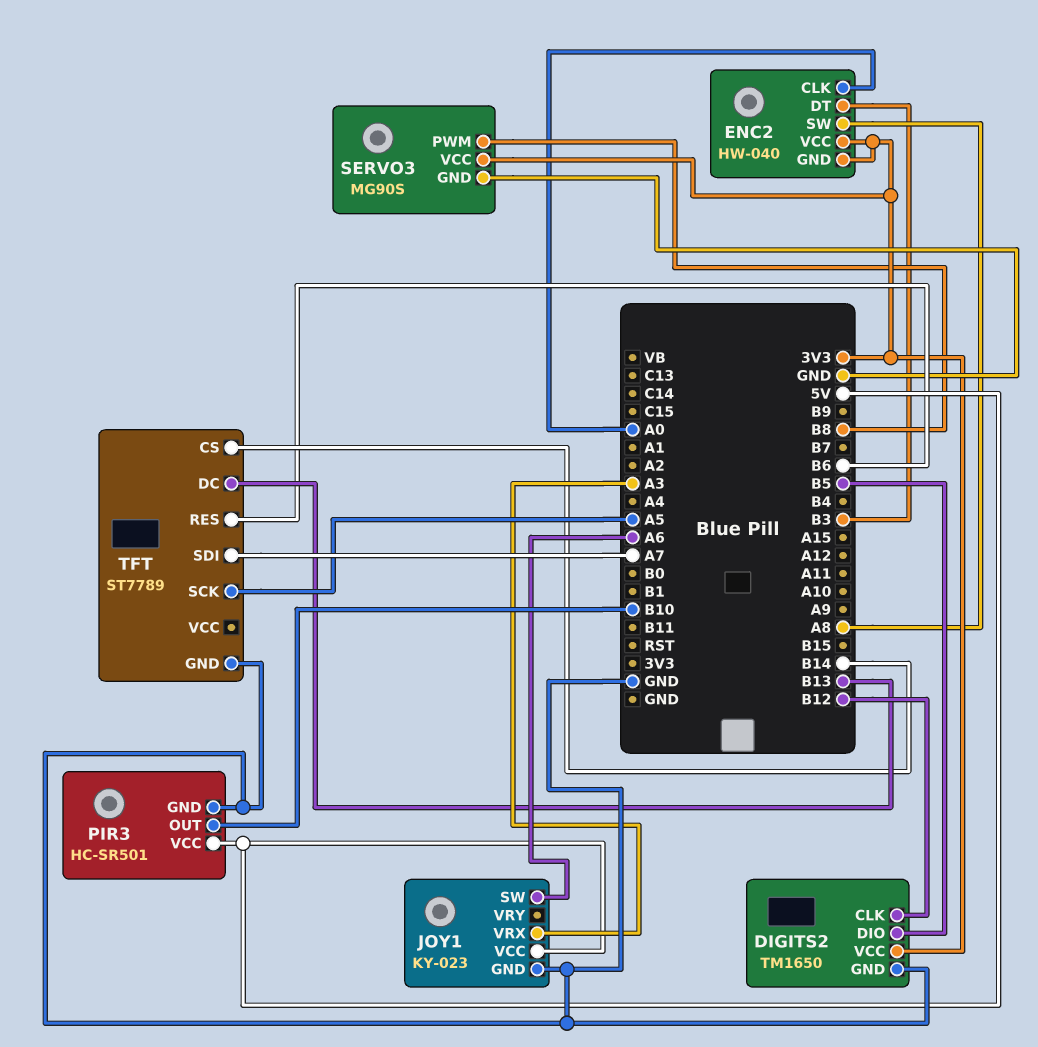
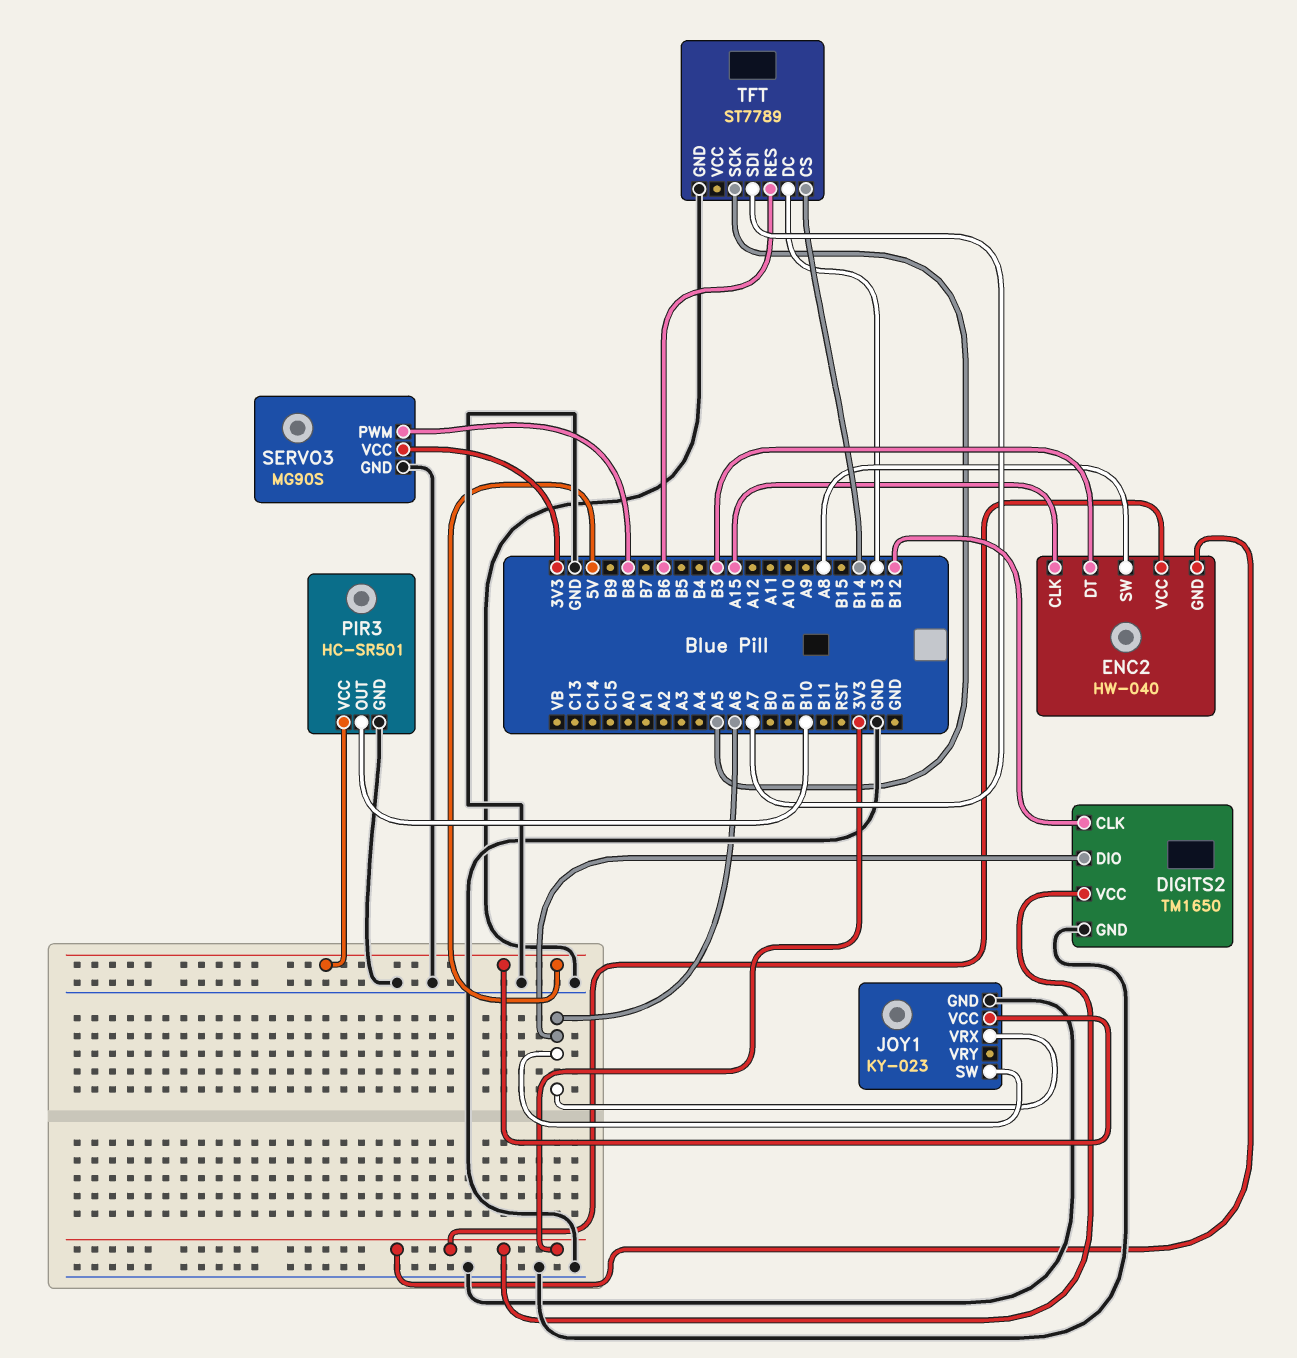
DIGITS2 pin DIO: B5 -> A6
ENC2 pin CLK: A0 -> A15
JOY1 pin VRX: A3 -> A6

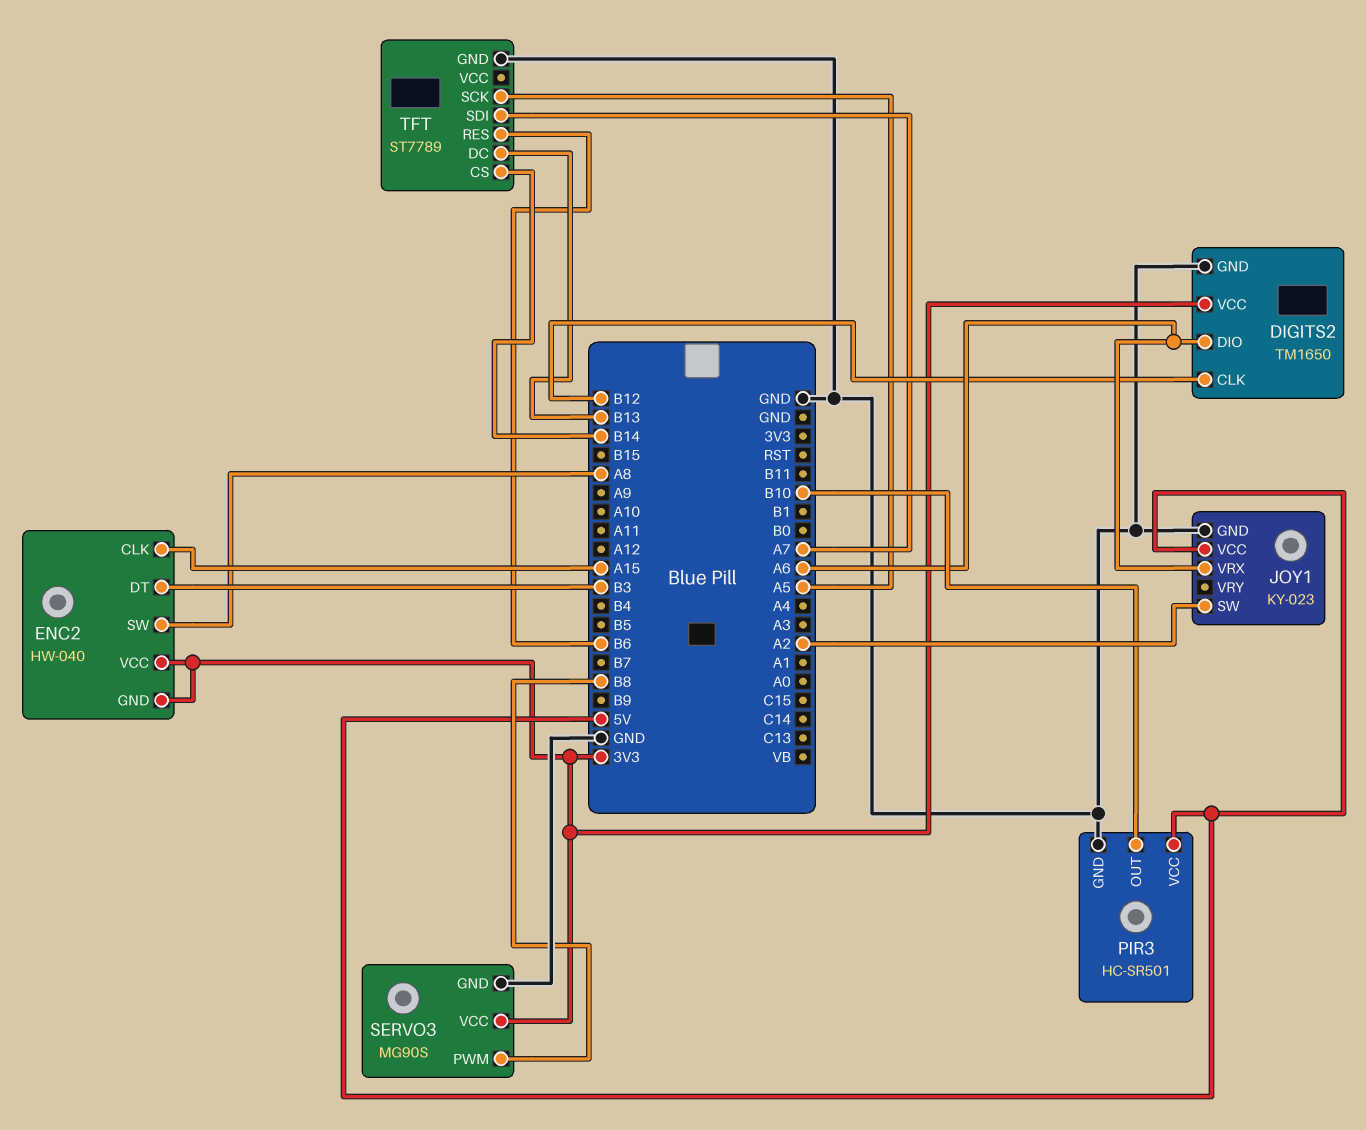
JOY1 pin SW: A6 -> A2

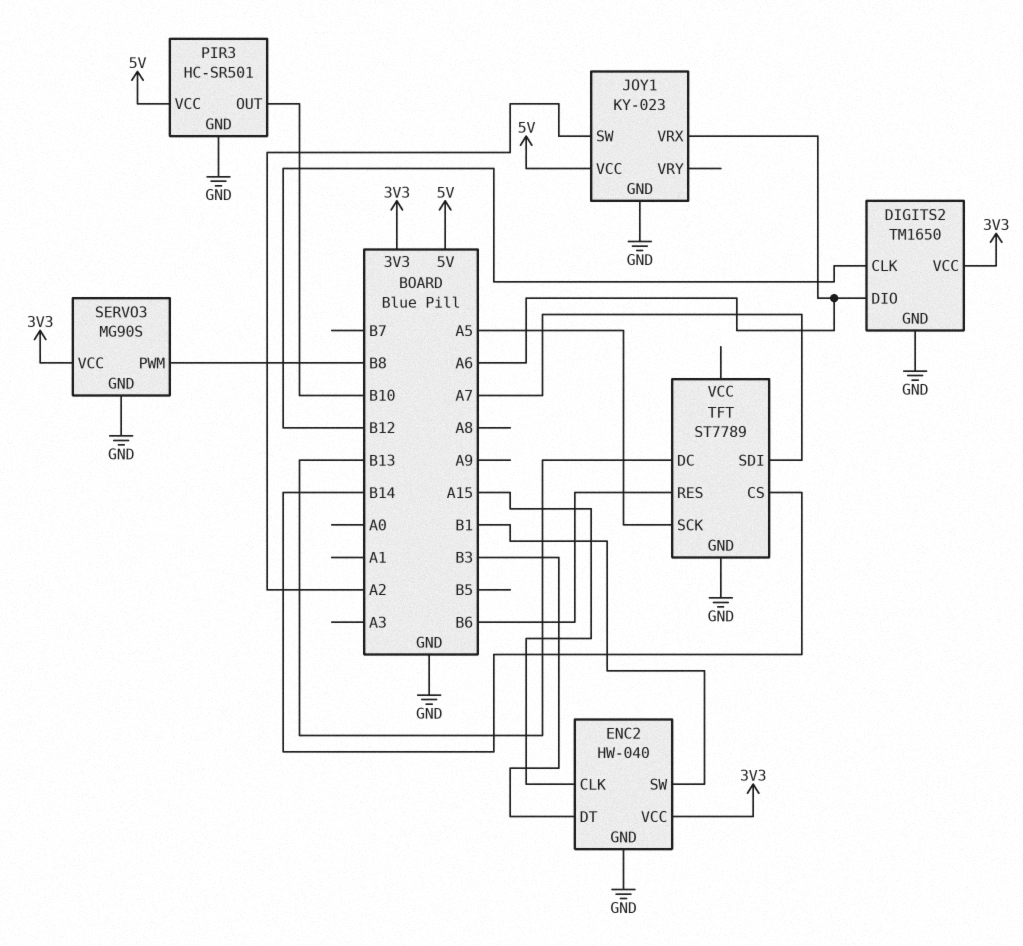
ENC2 pin GND: 3V3 -> GND
ENC2 pin SW: A8 -> B1

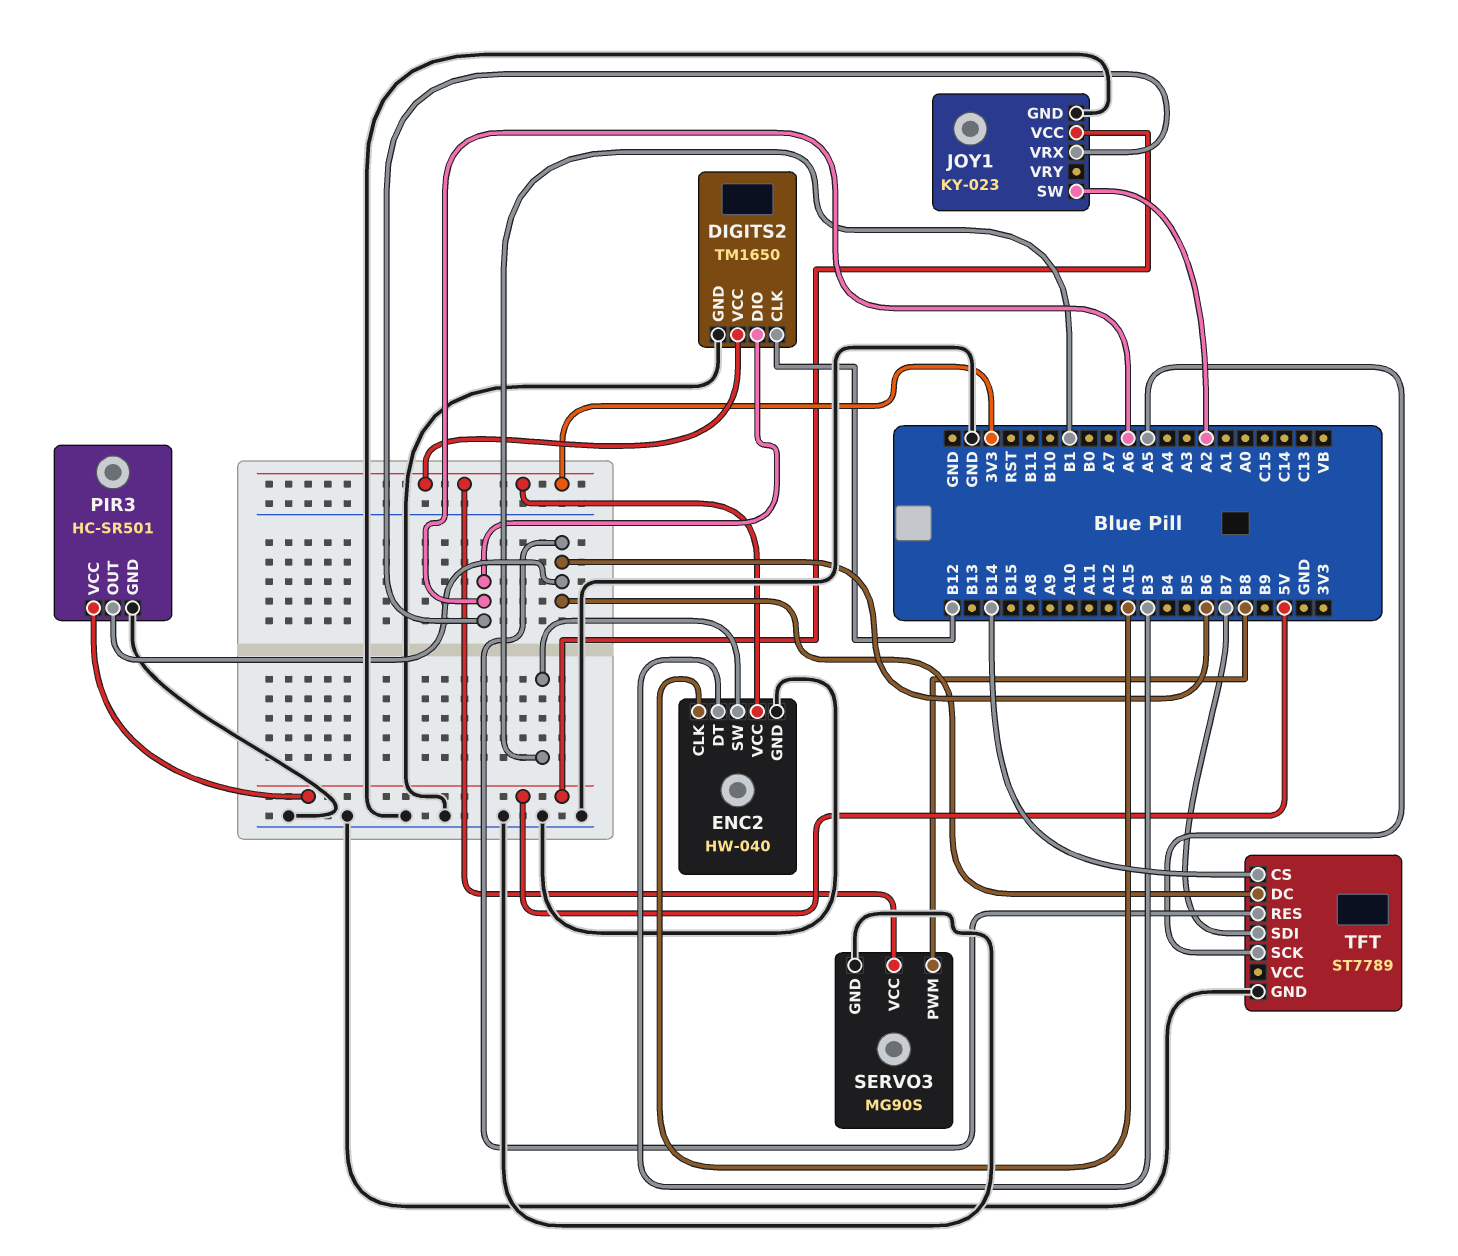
PIR3 pin OUT: B10 -> B6
TFT pin DC: B13 -> B6
TFT pin SDI: A7 -> B7

